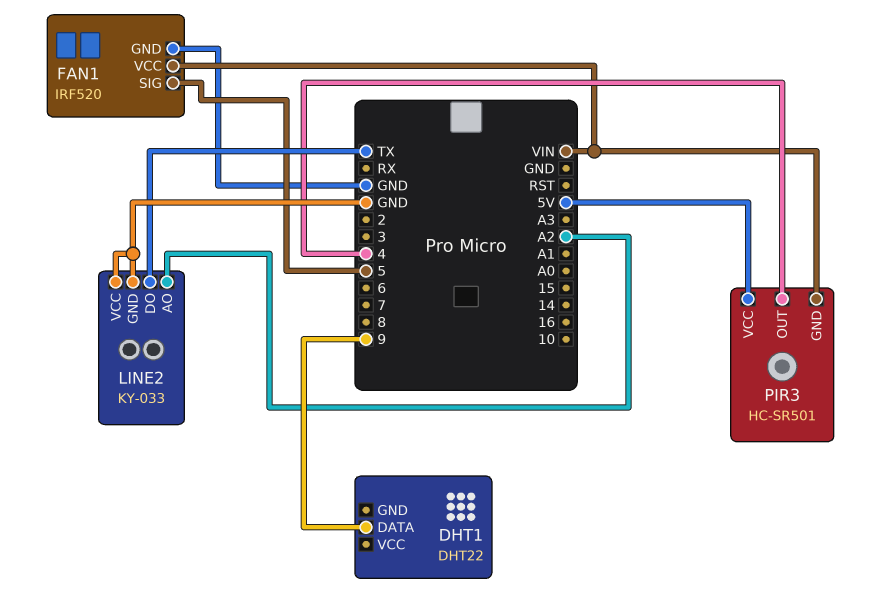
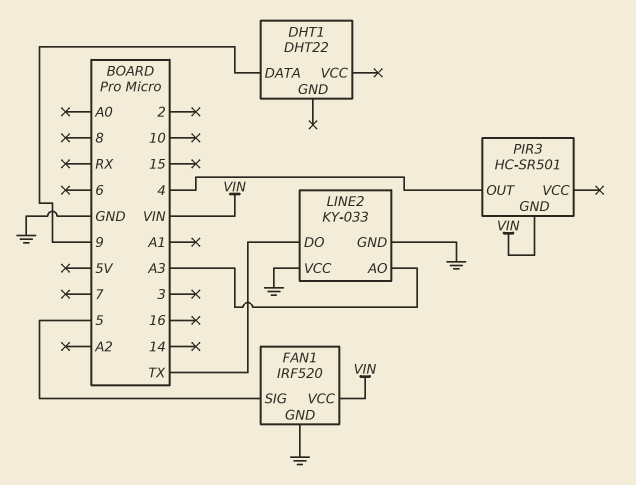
LINE2 pin AO: A2 -> A3
PIR3 pin VCC: 5V -> none

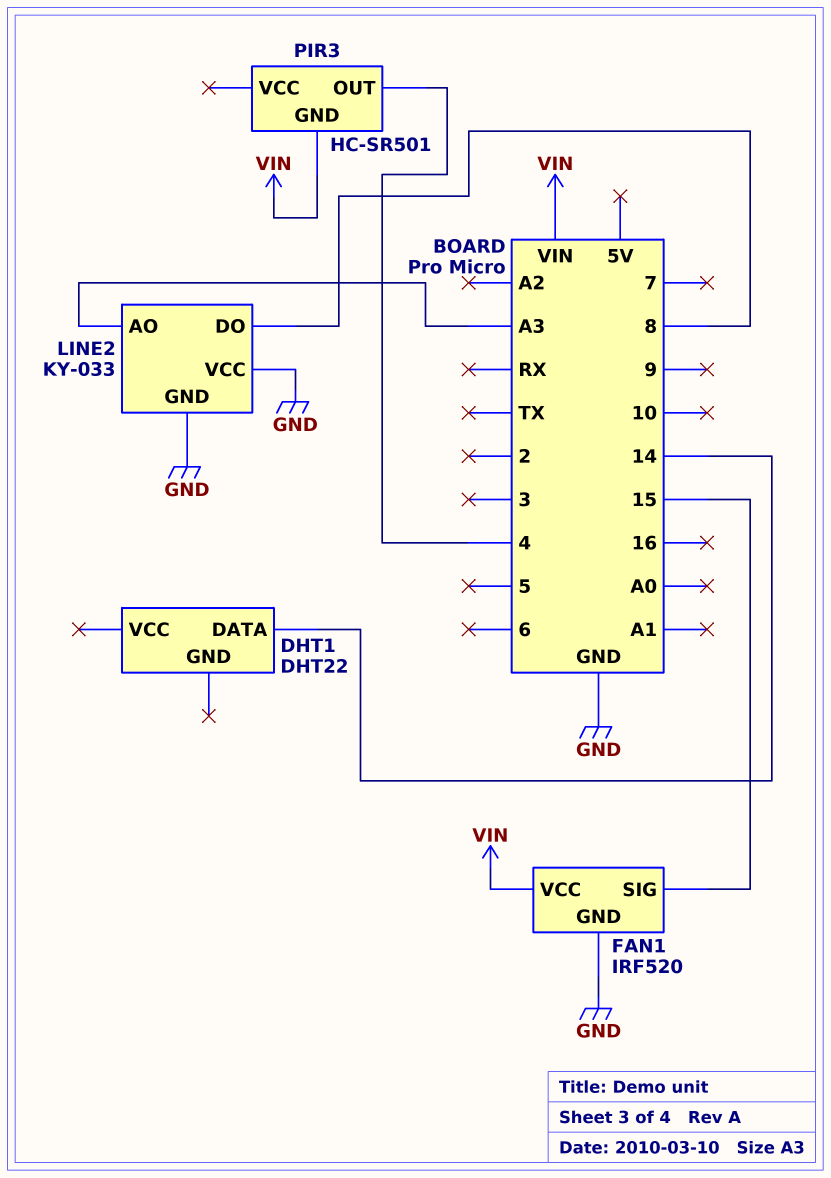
DHT1 pin DATA: 9 -> 14
FAN1 pin SIG: 5 -> 15
LINE2 pin DO: TX -> 8

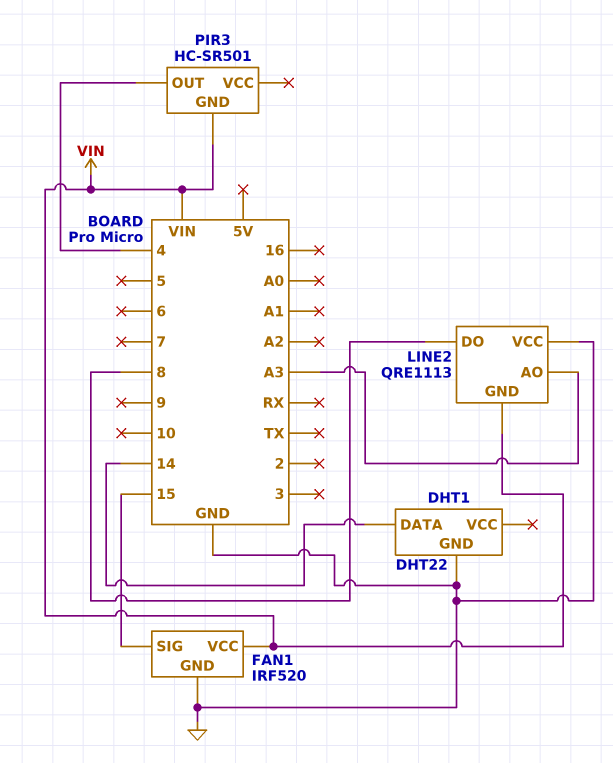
DHT1 pin GND: none -> GND
LINE2: KY-033 -> QRE1113
LINE2 pin GND: GND -> VIN

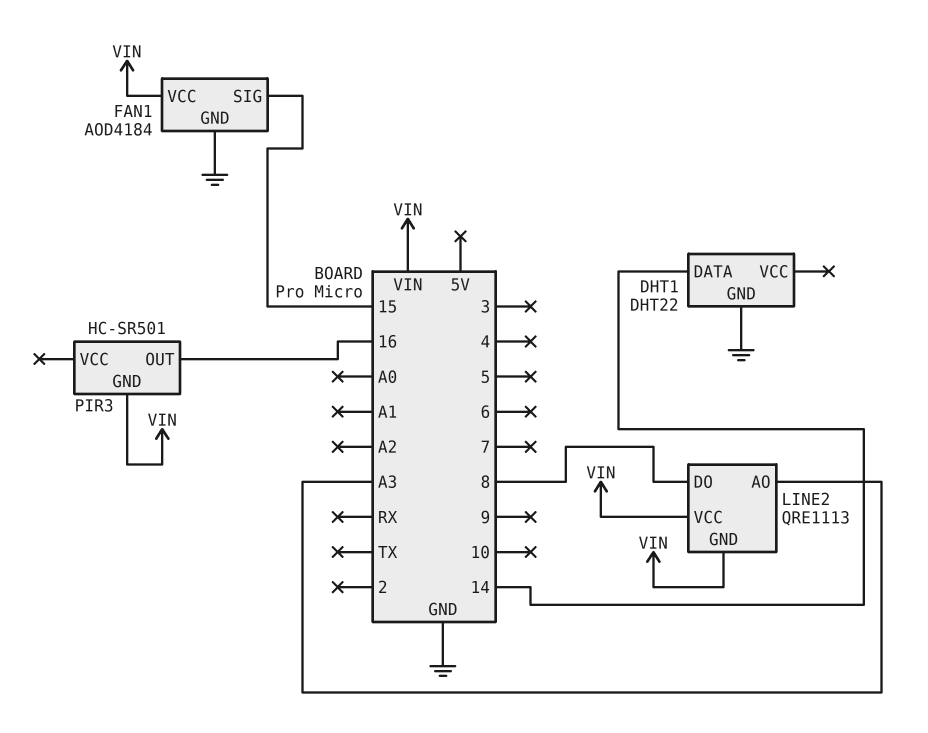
FAN1: IRF520 -> AOD4184
LINE2 pin VCC: GND -> VIN
PIR3 pin OUT: 4 -> 16

